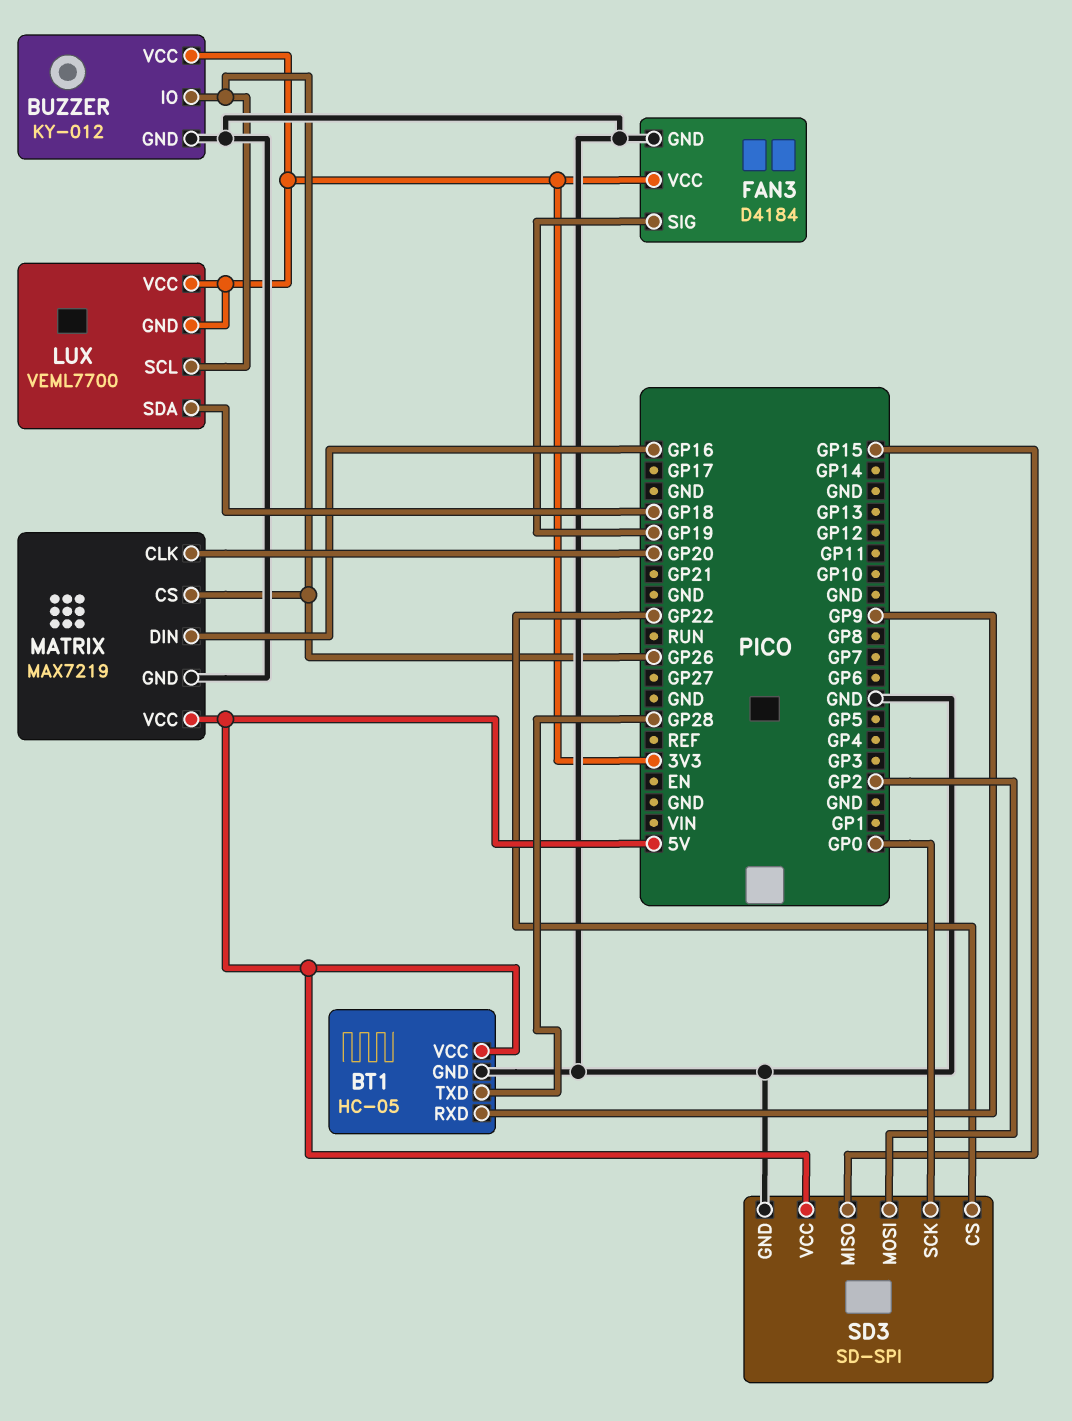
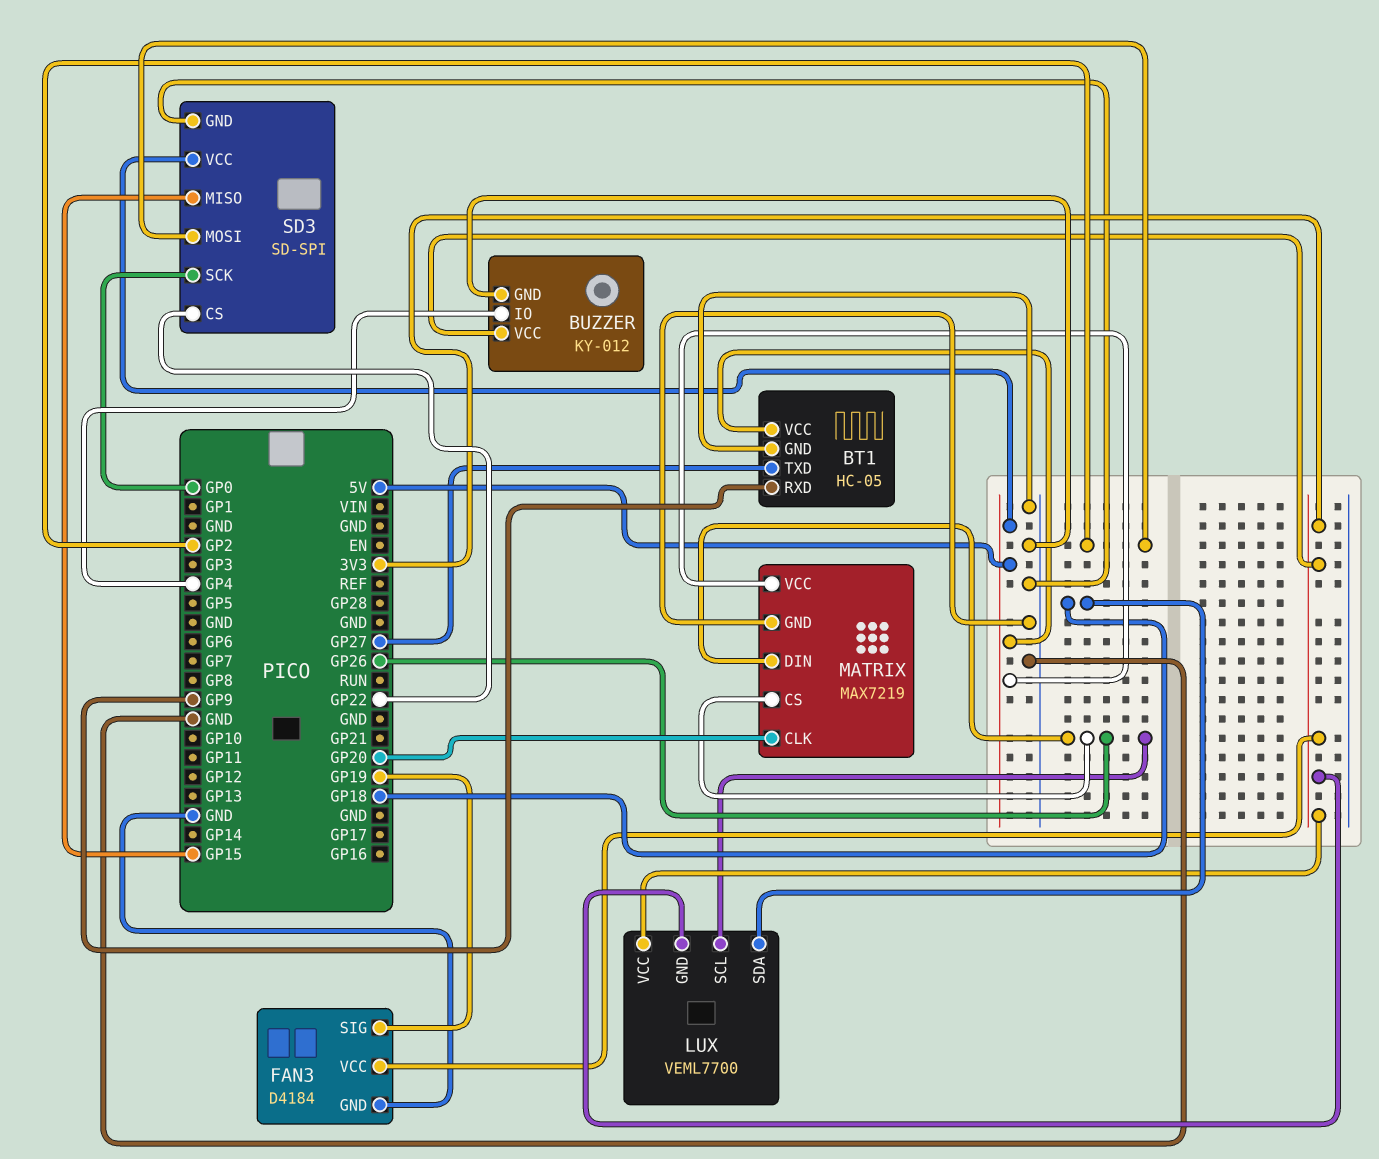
BT1 pin TXD: GP28 -> GP27
BUZZER pin IO: GP26 -> GP4
MATRIX pin DIN: GP16 -> GP26

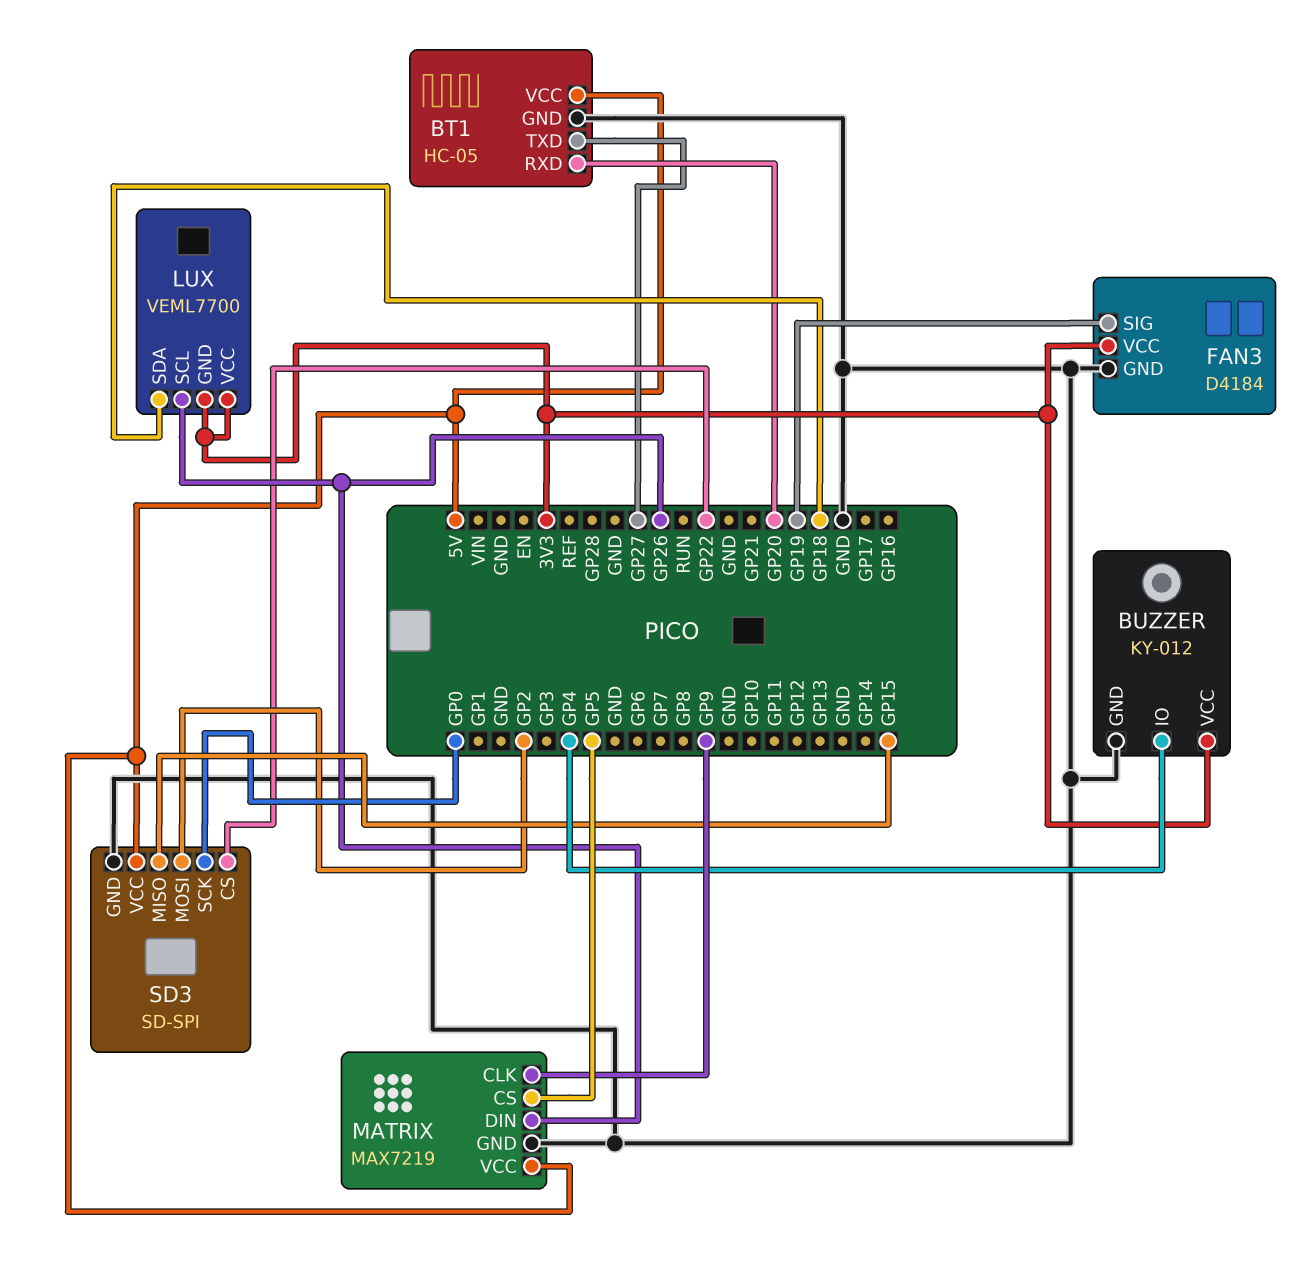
BT1 pin RXD: GP9 -> GP20
MATRIX pin CLK: GP20 -> GP9
MATRIX pin CS: GP26 -> GP5

